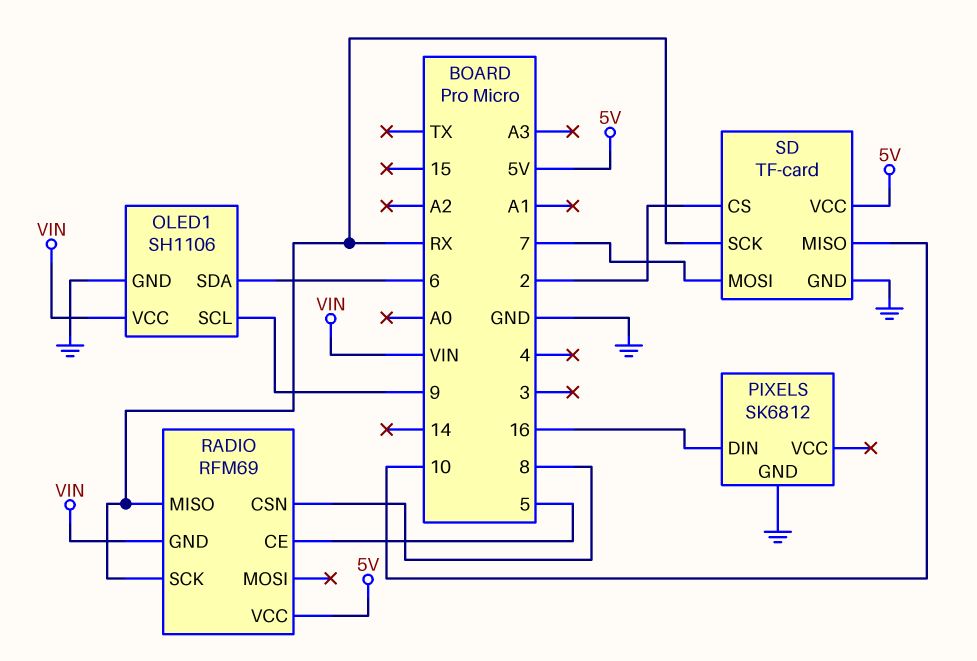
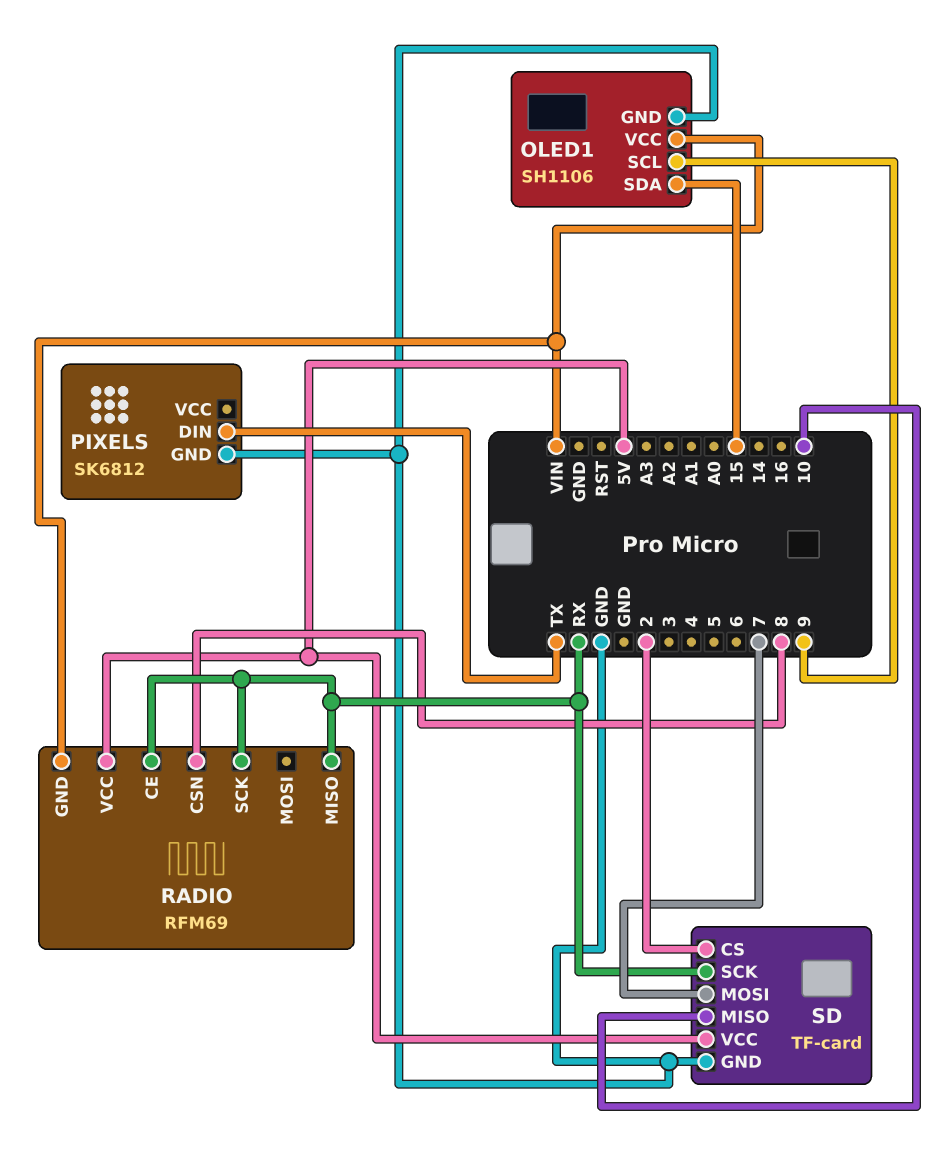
OLED1 pin SDA: 6 -> 15
PIXELS pin DIN: 16 -> TX
RADIO pin CE: 5 -> RX

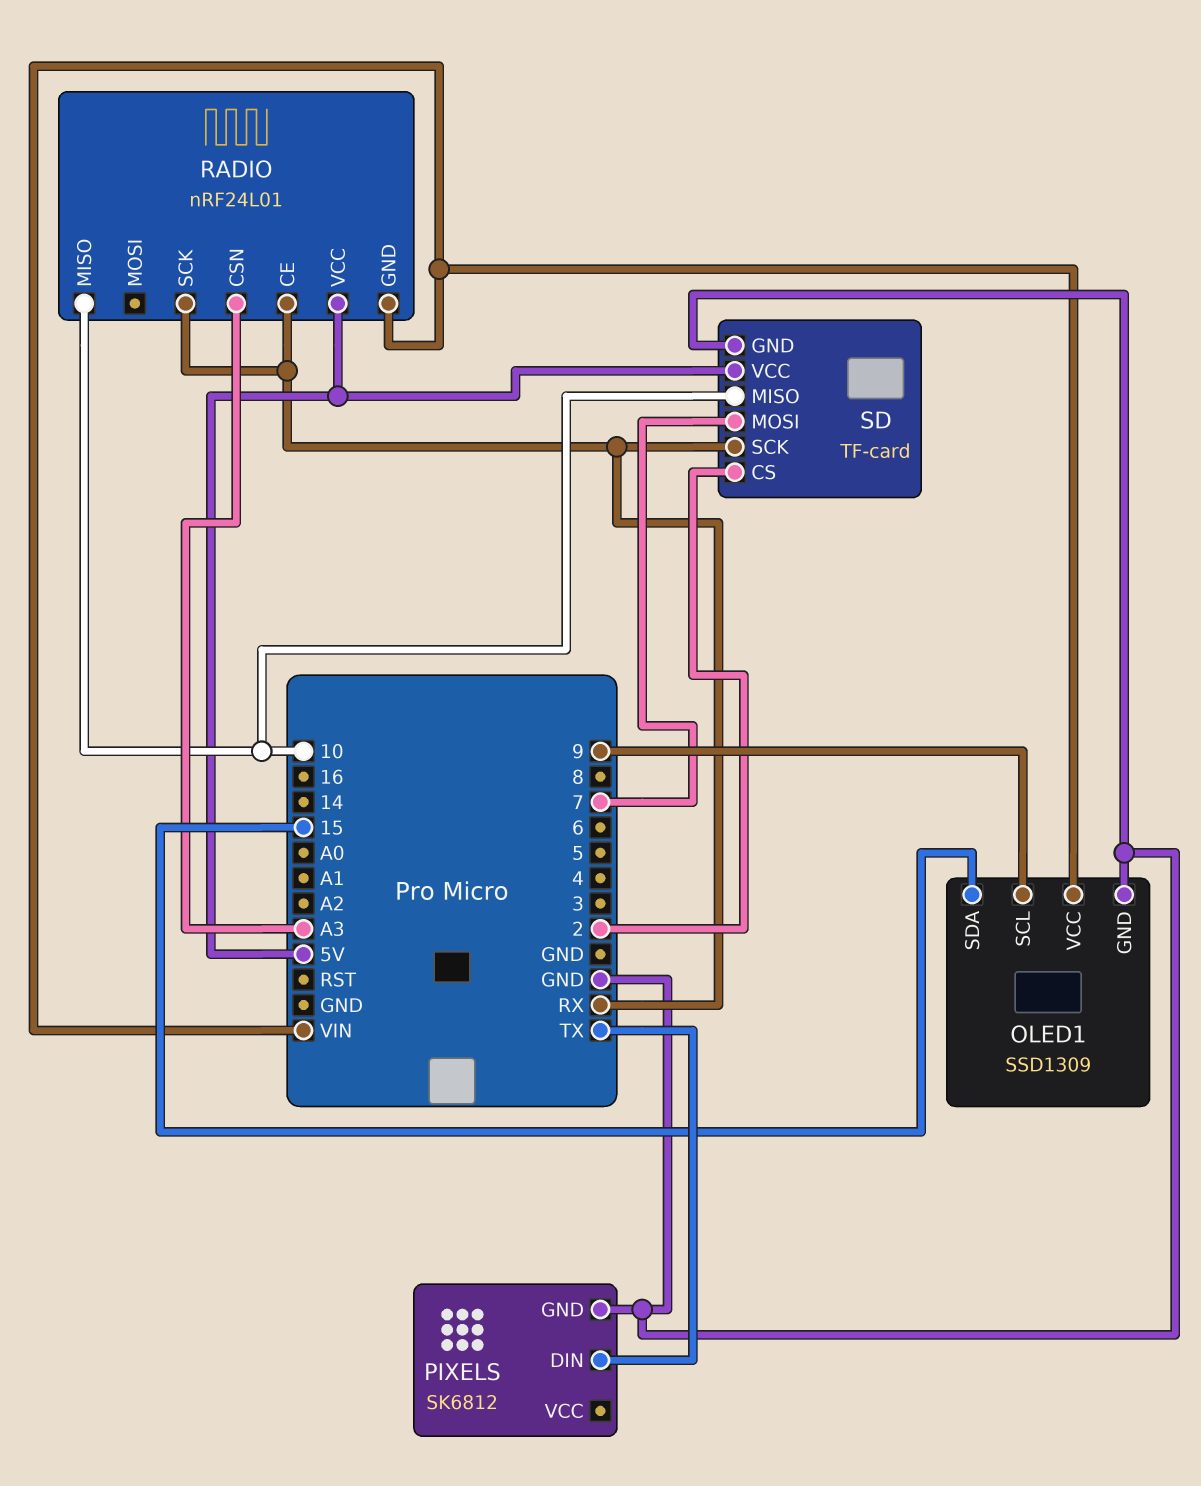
OLED1: SH1106 -> SSD1309
RADIO: RFM69 -> nRF24L01
RADIO pin CSN: 8 -> A3
RADIO pin MISO: RX -> 10

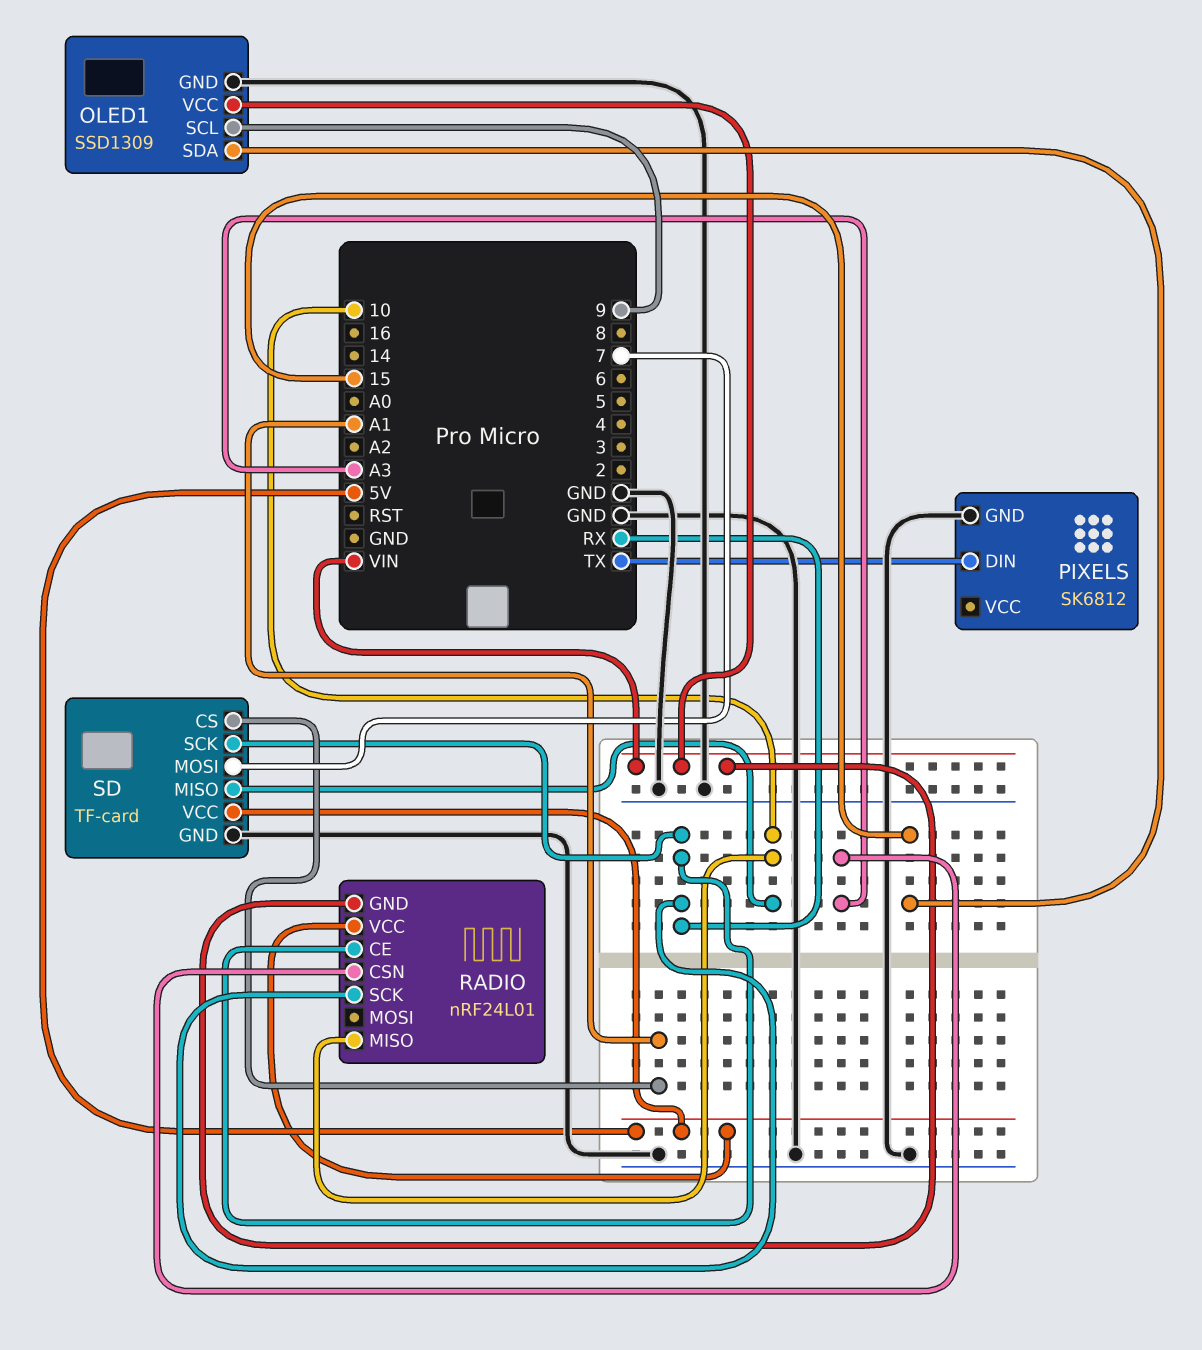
SD pin CS: 2 -> A1

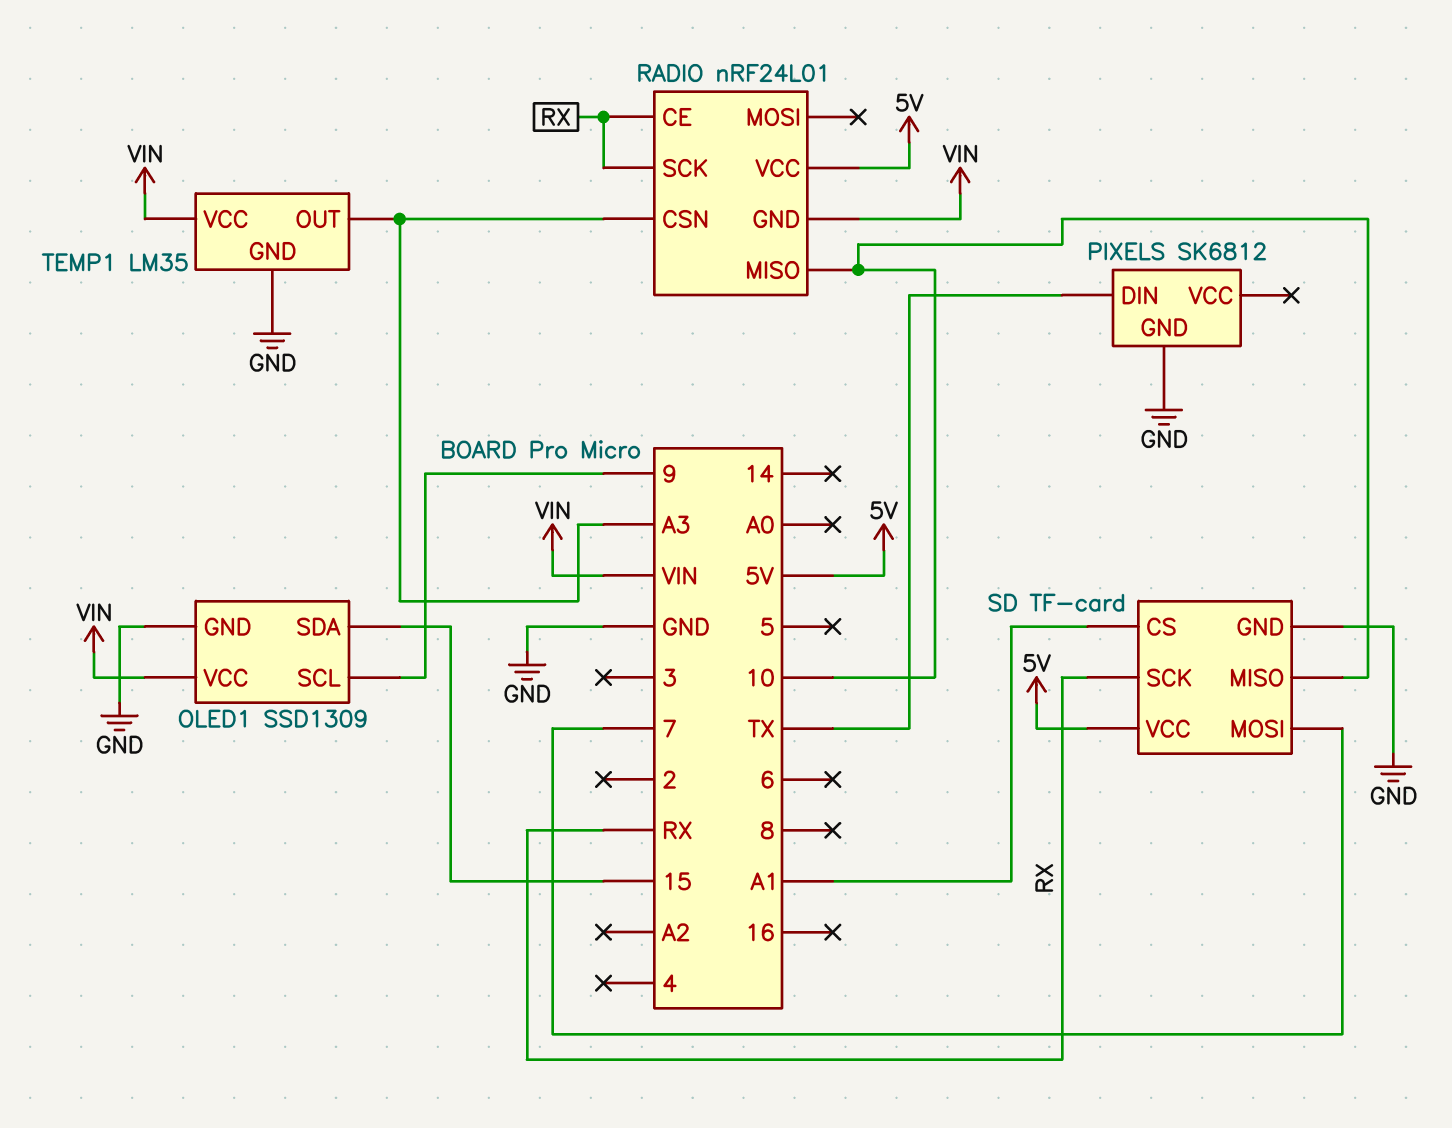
TEMP1: none -> LM35
TEMP1 pin GND: none -> GND
TEMP1 pin OUT: none -> A3
TEMP1 pin VCC: none -> VIN

